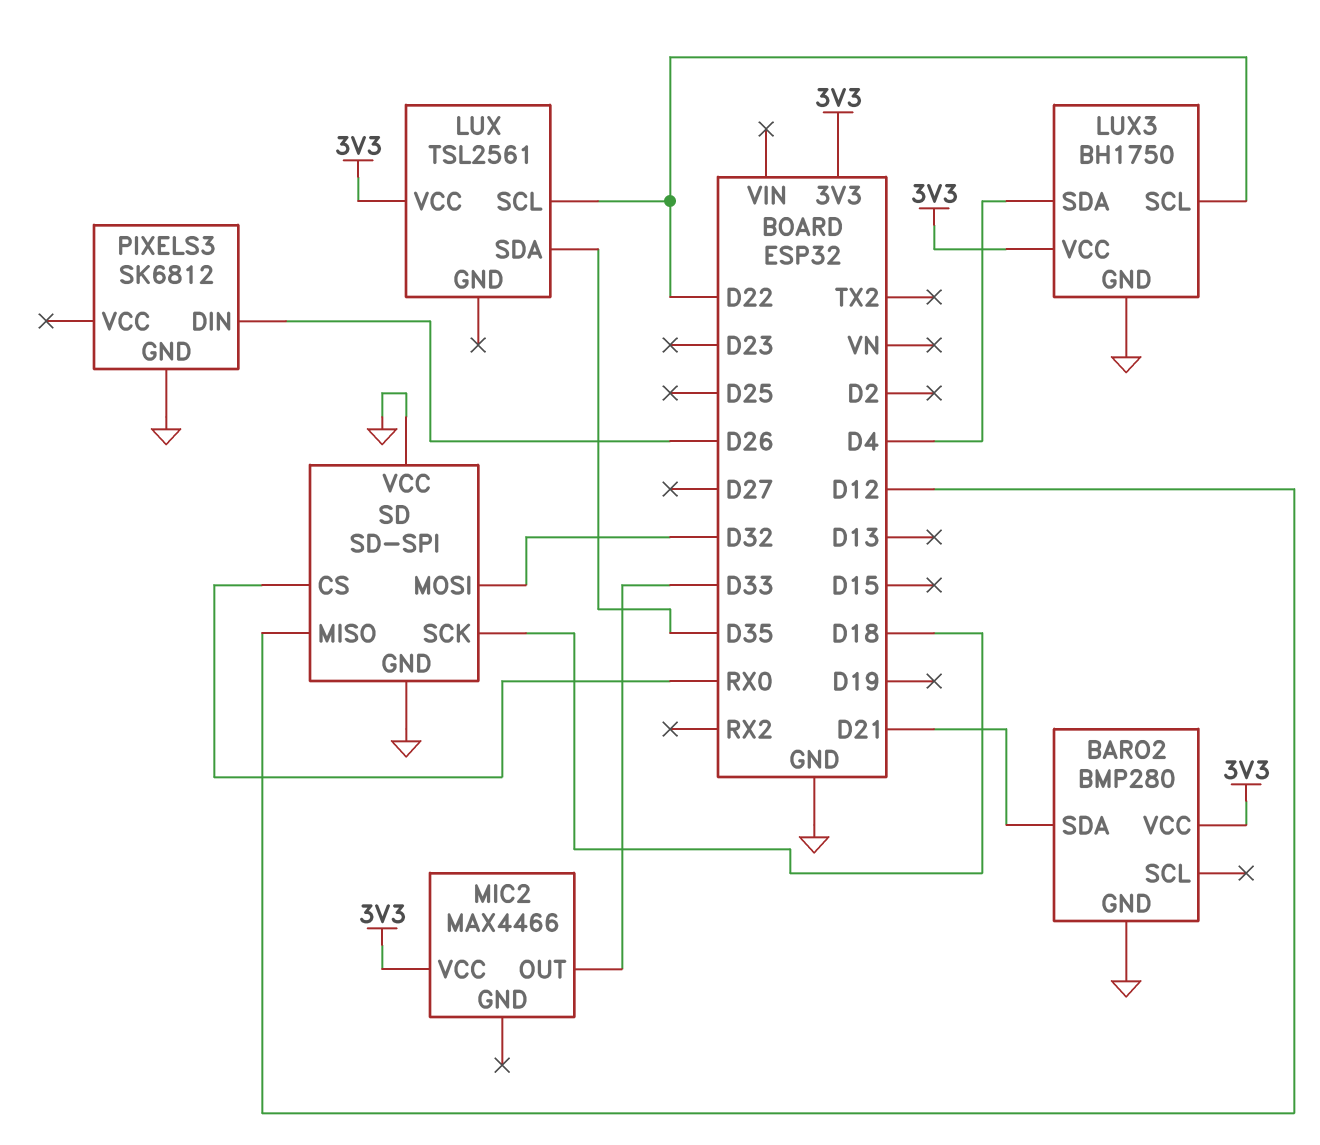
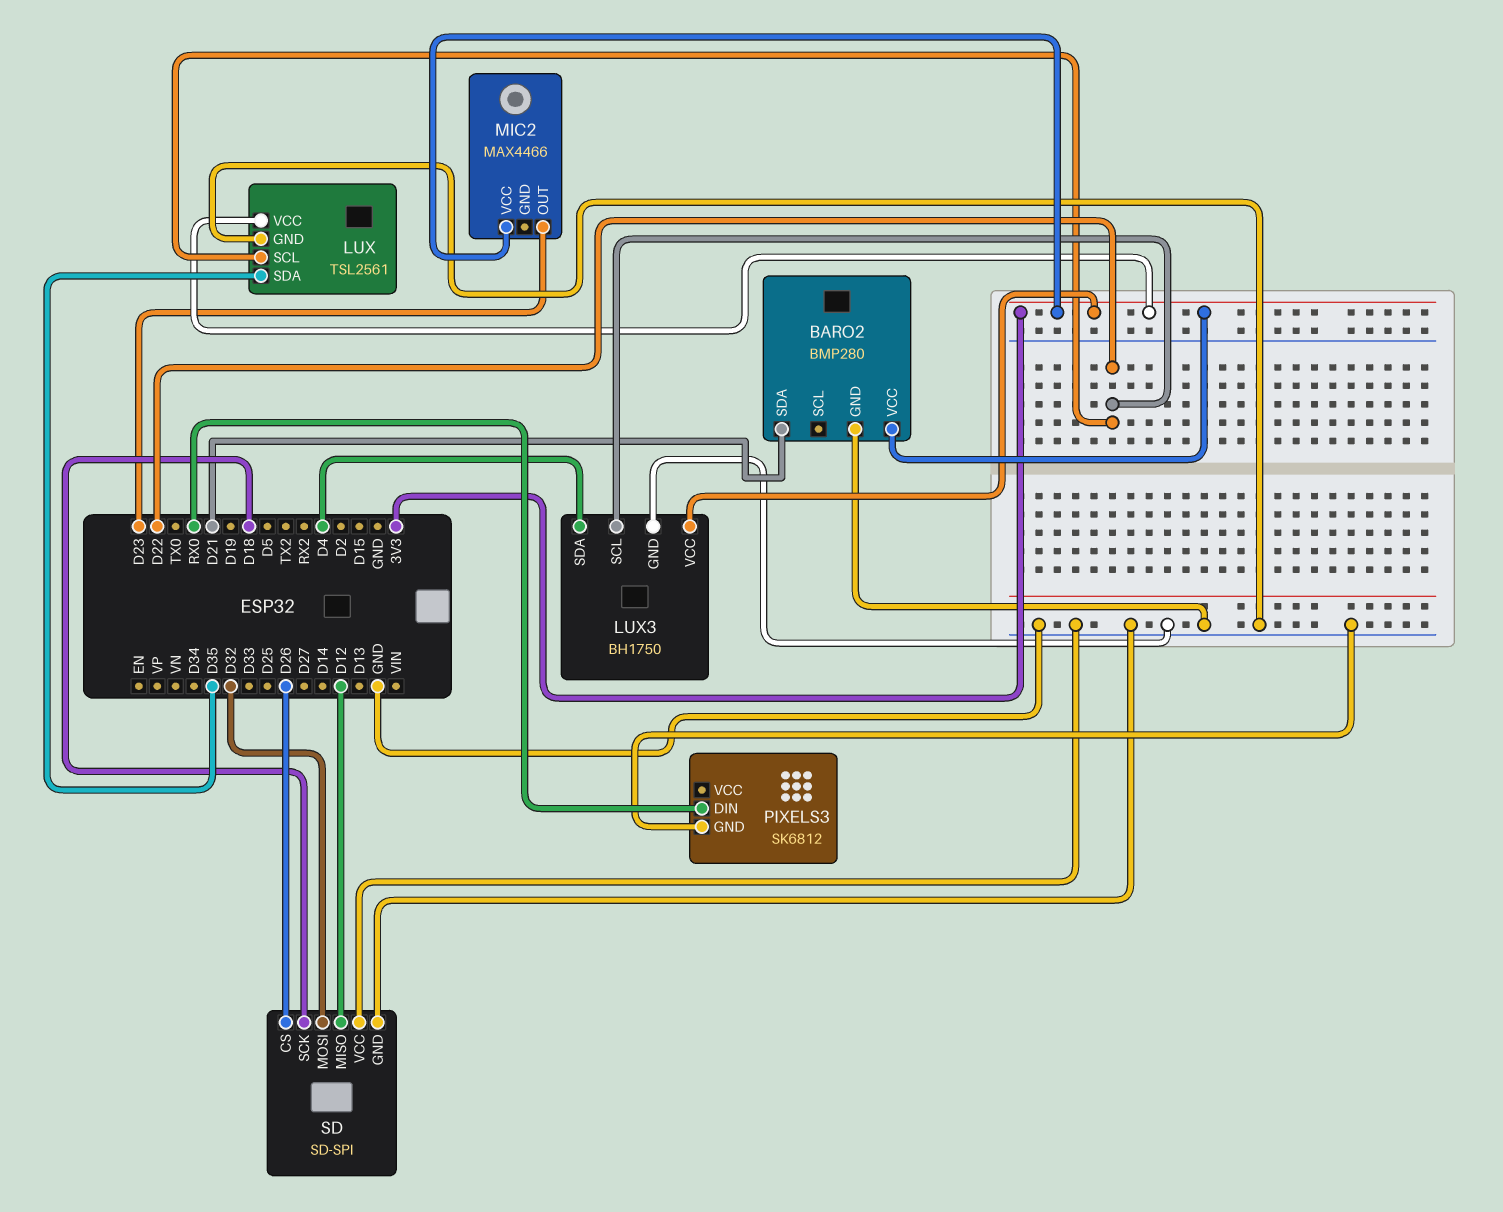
LUX pin GND: none -> GND
MIC2 pin OUT: D33 -> D23
PIXELS3 pin DIN: D26 -> RX0
SD pin CS: RX0 -> D26

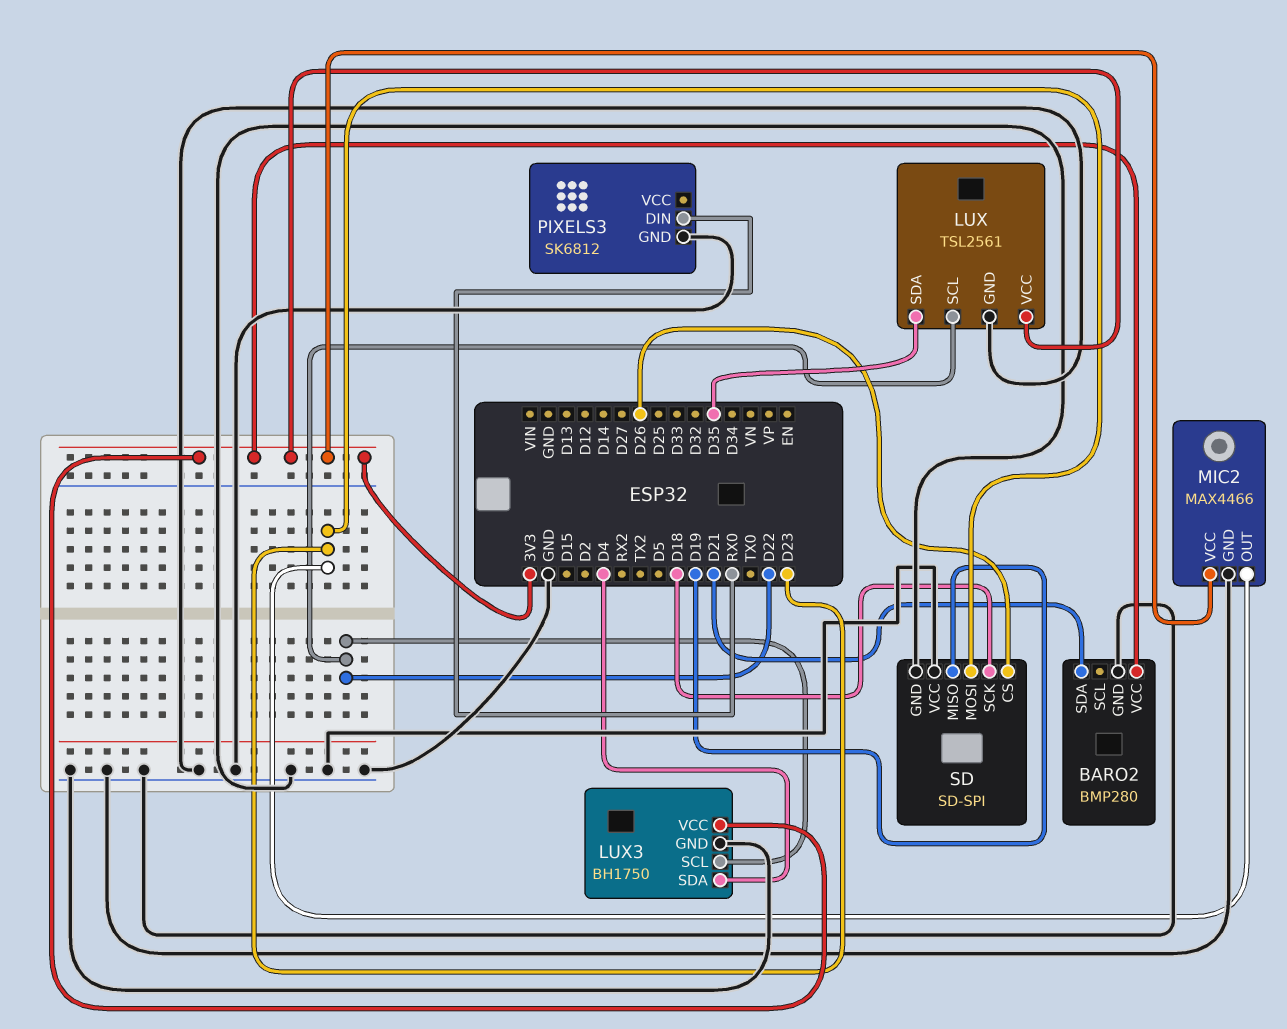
MIC2 pin GND: none -> GND
SD pin MISO: D12 -> D19
SD pin MOSI: D32 -> D23

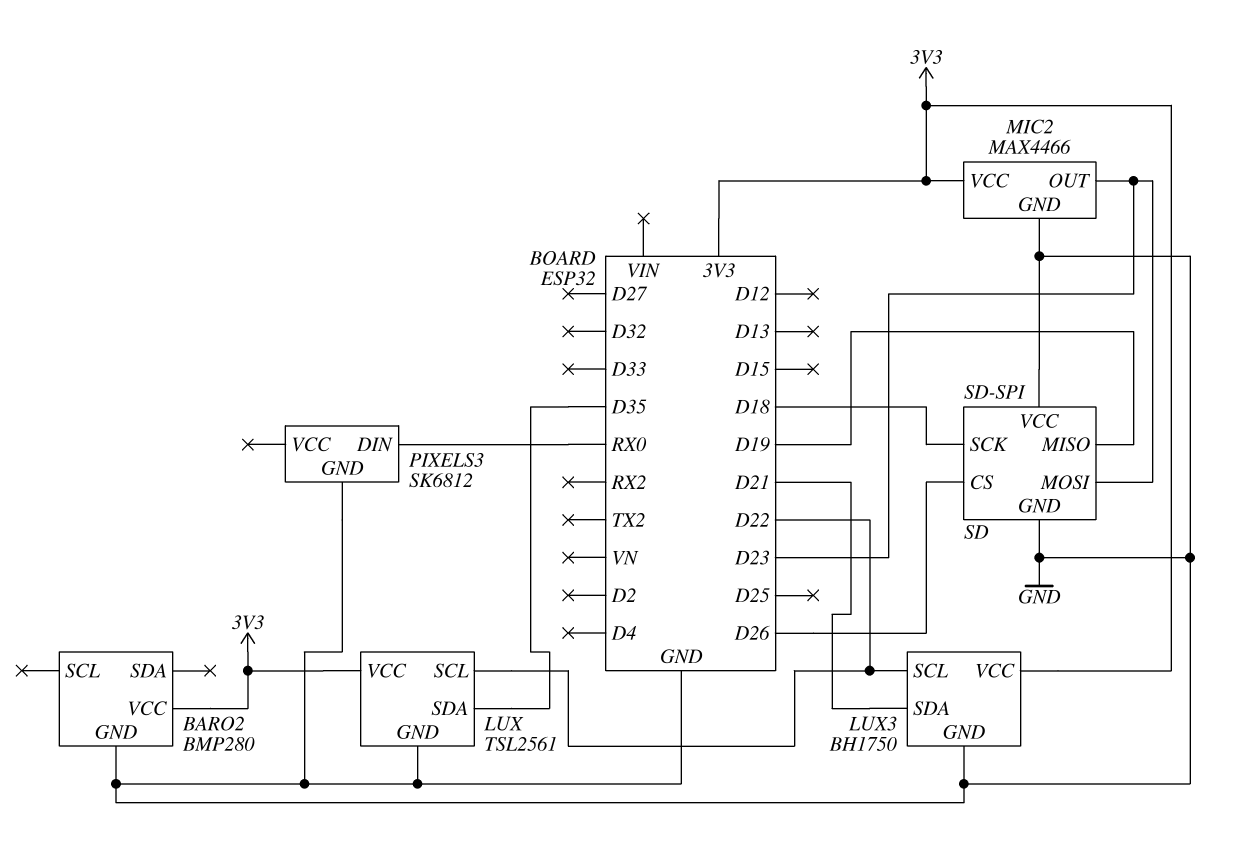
BARO2 pin SDA: D21 -> none
LUX3 pin SDA: D4 -> D21

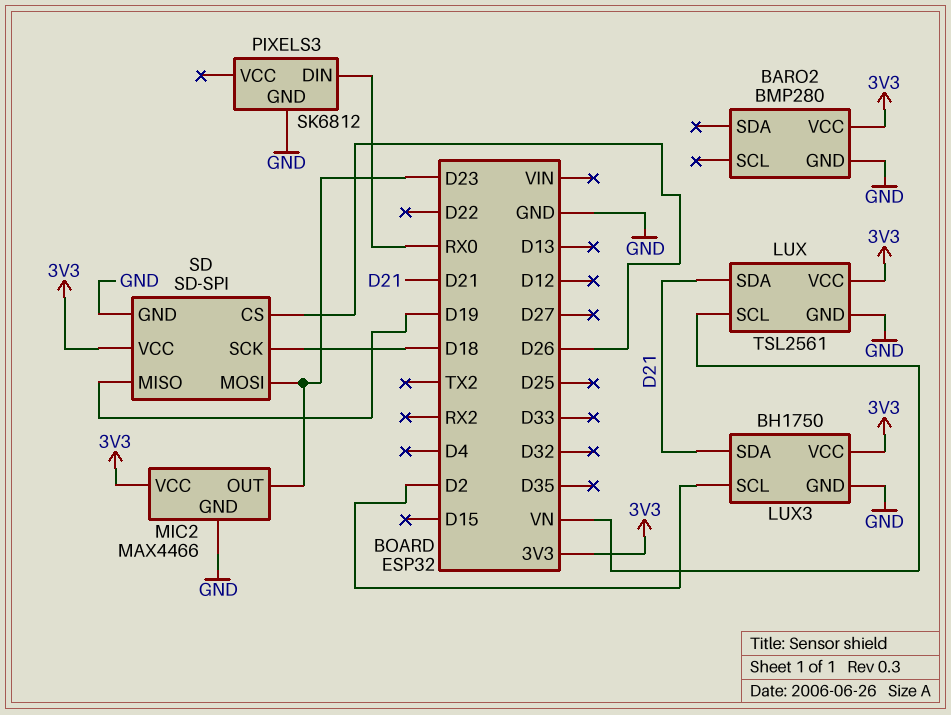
LUX pin SCL: D22 -> VN
LUX pin SDA: D35 -> D21
LUX3 pin SCL: D22 -> D2
SD pin VCC: GND -> 3V3

